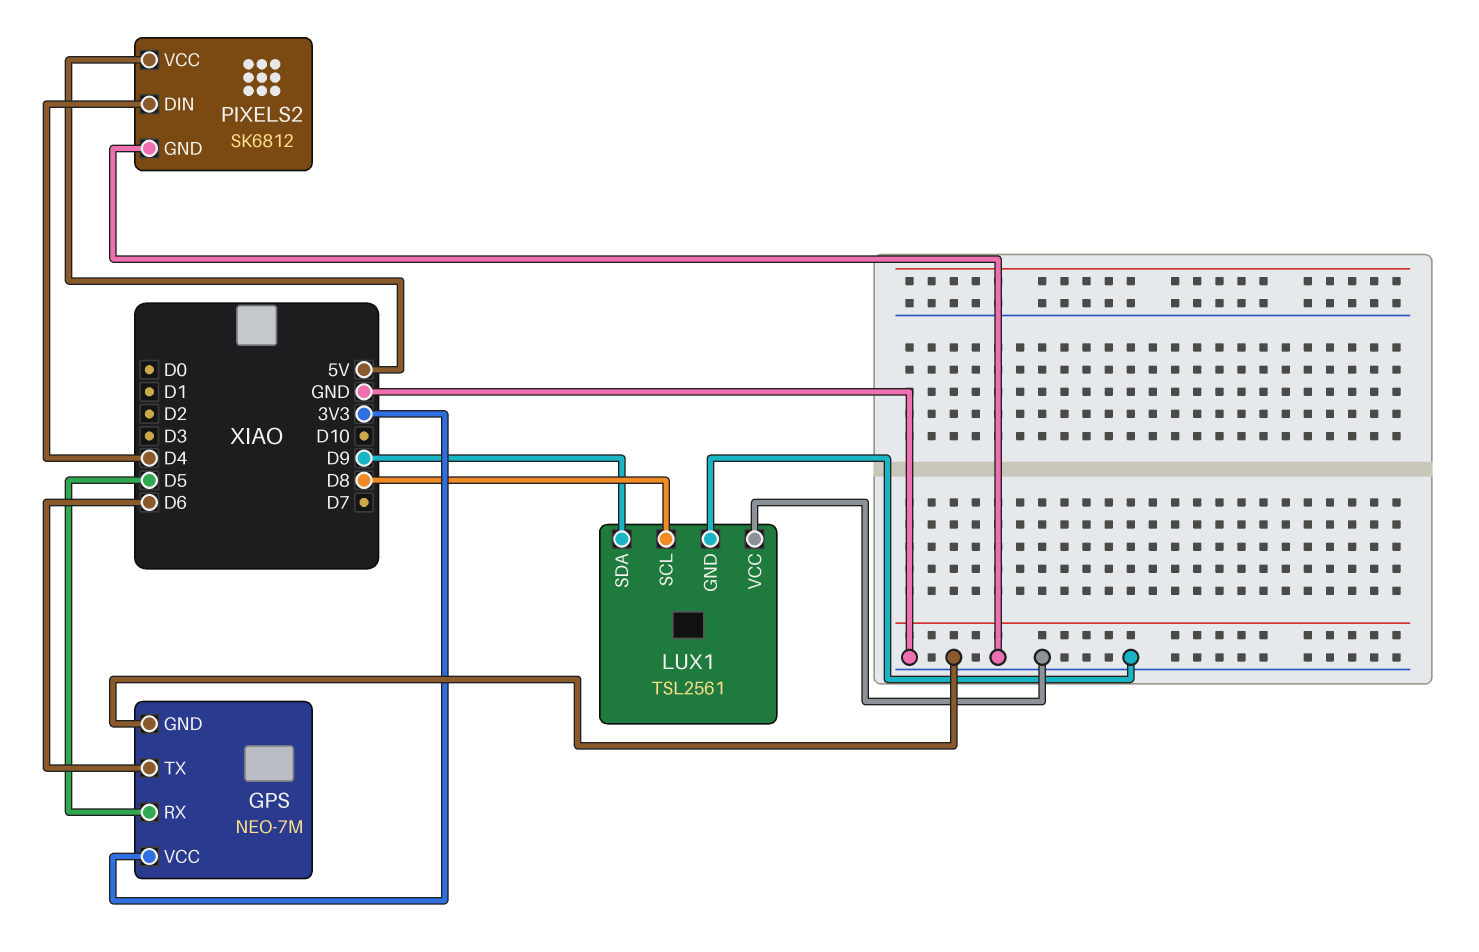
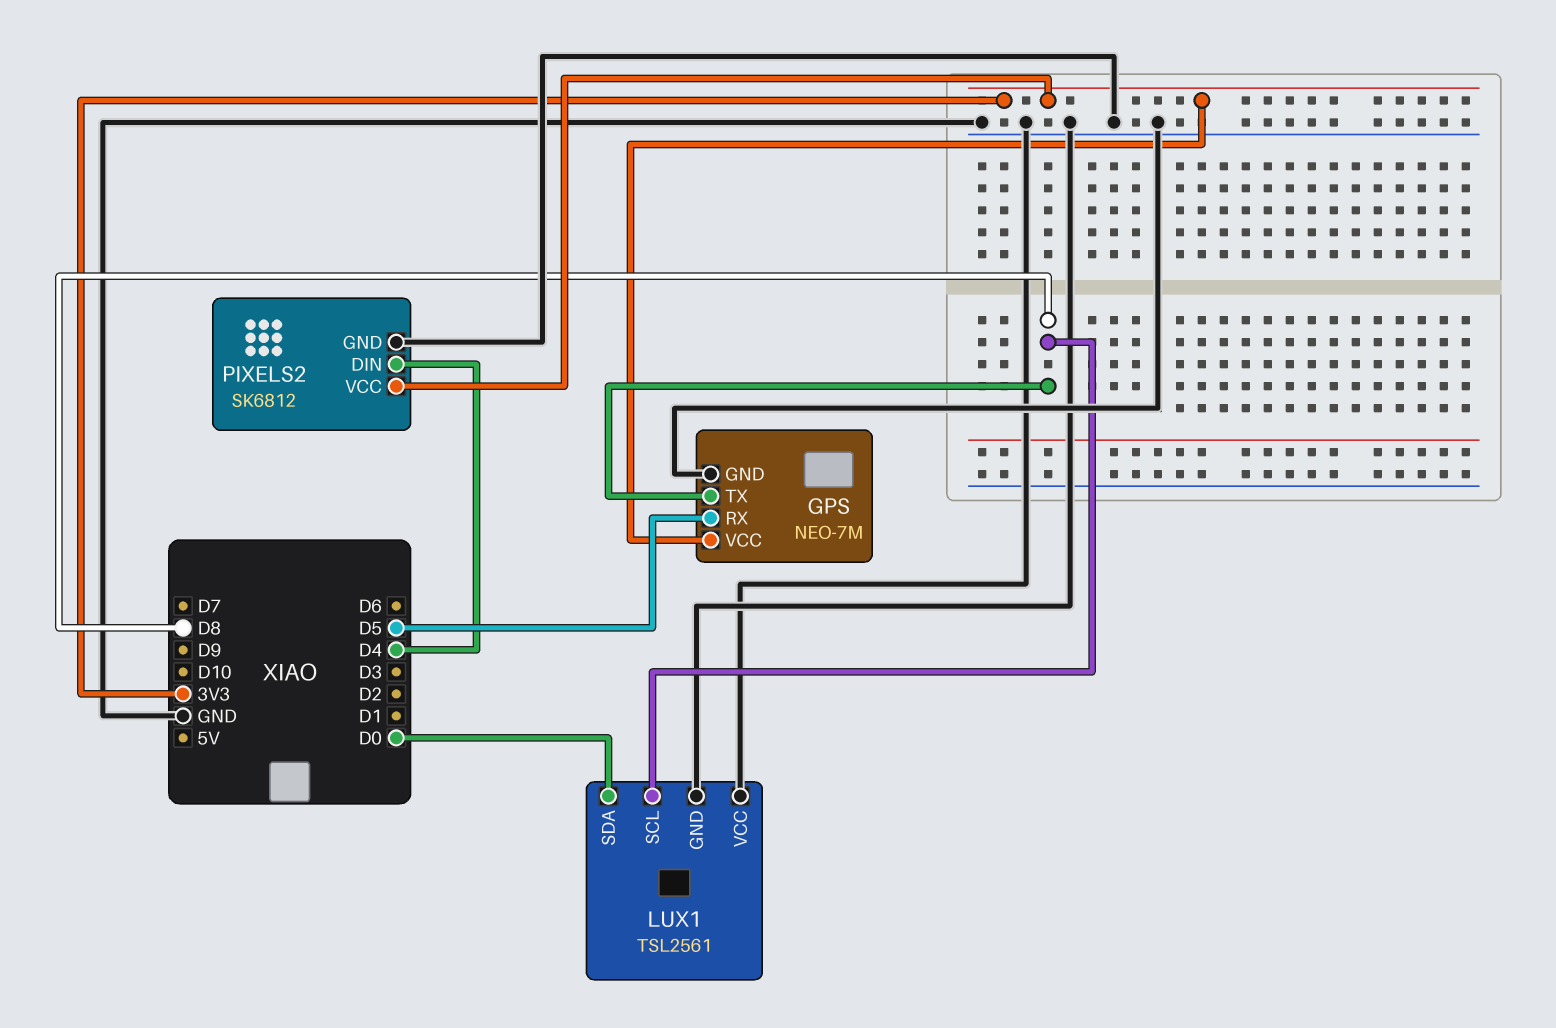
GPS pin TX: D6 -> D8
LUX1 pin SDA: D9 -> D0
PIXELS2 pin VCC: 5V -> 3V3

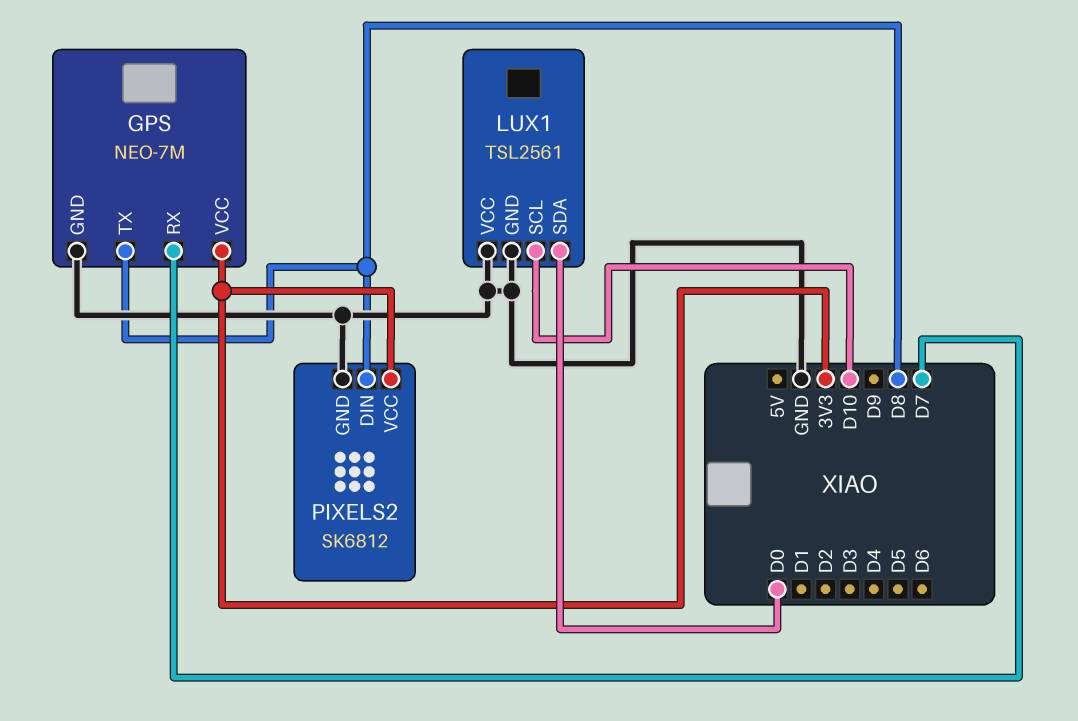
GPS pin RX: D5 -> D7
LUX1 pin SCL: D8 -> D10
PIXELS2 pin DIN: D4 -> D8

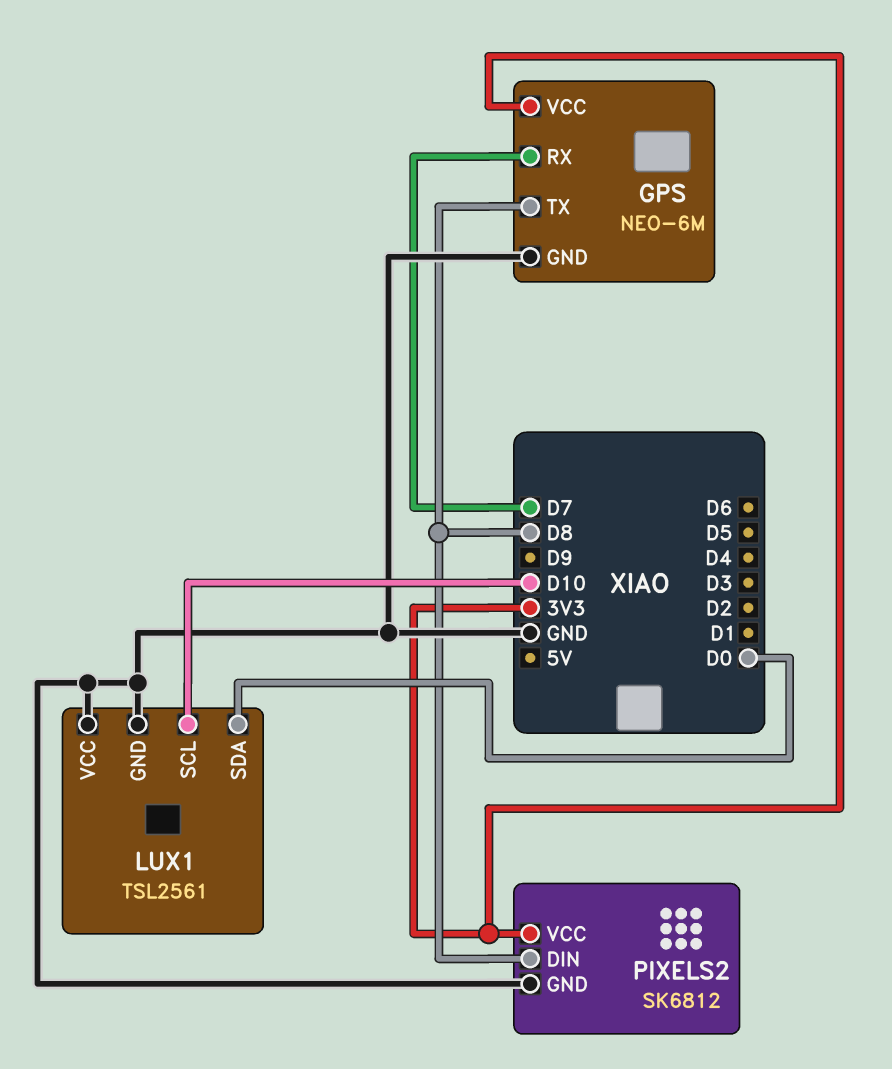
GPS: NEO-7M -> NEO-6M

